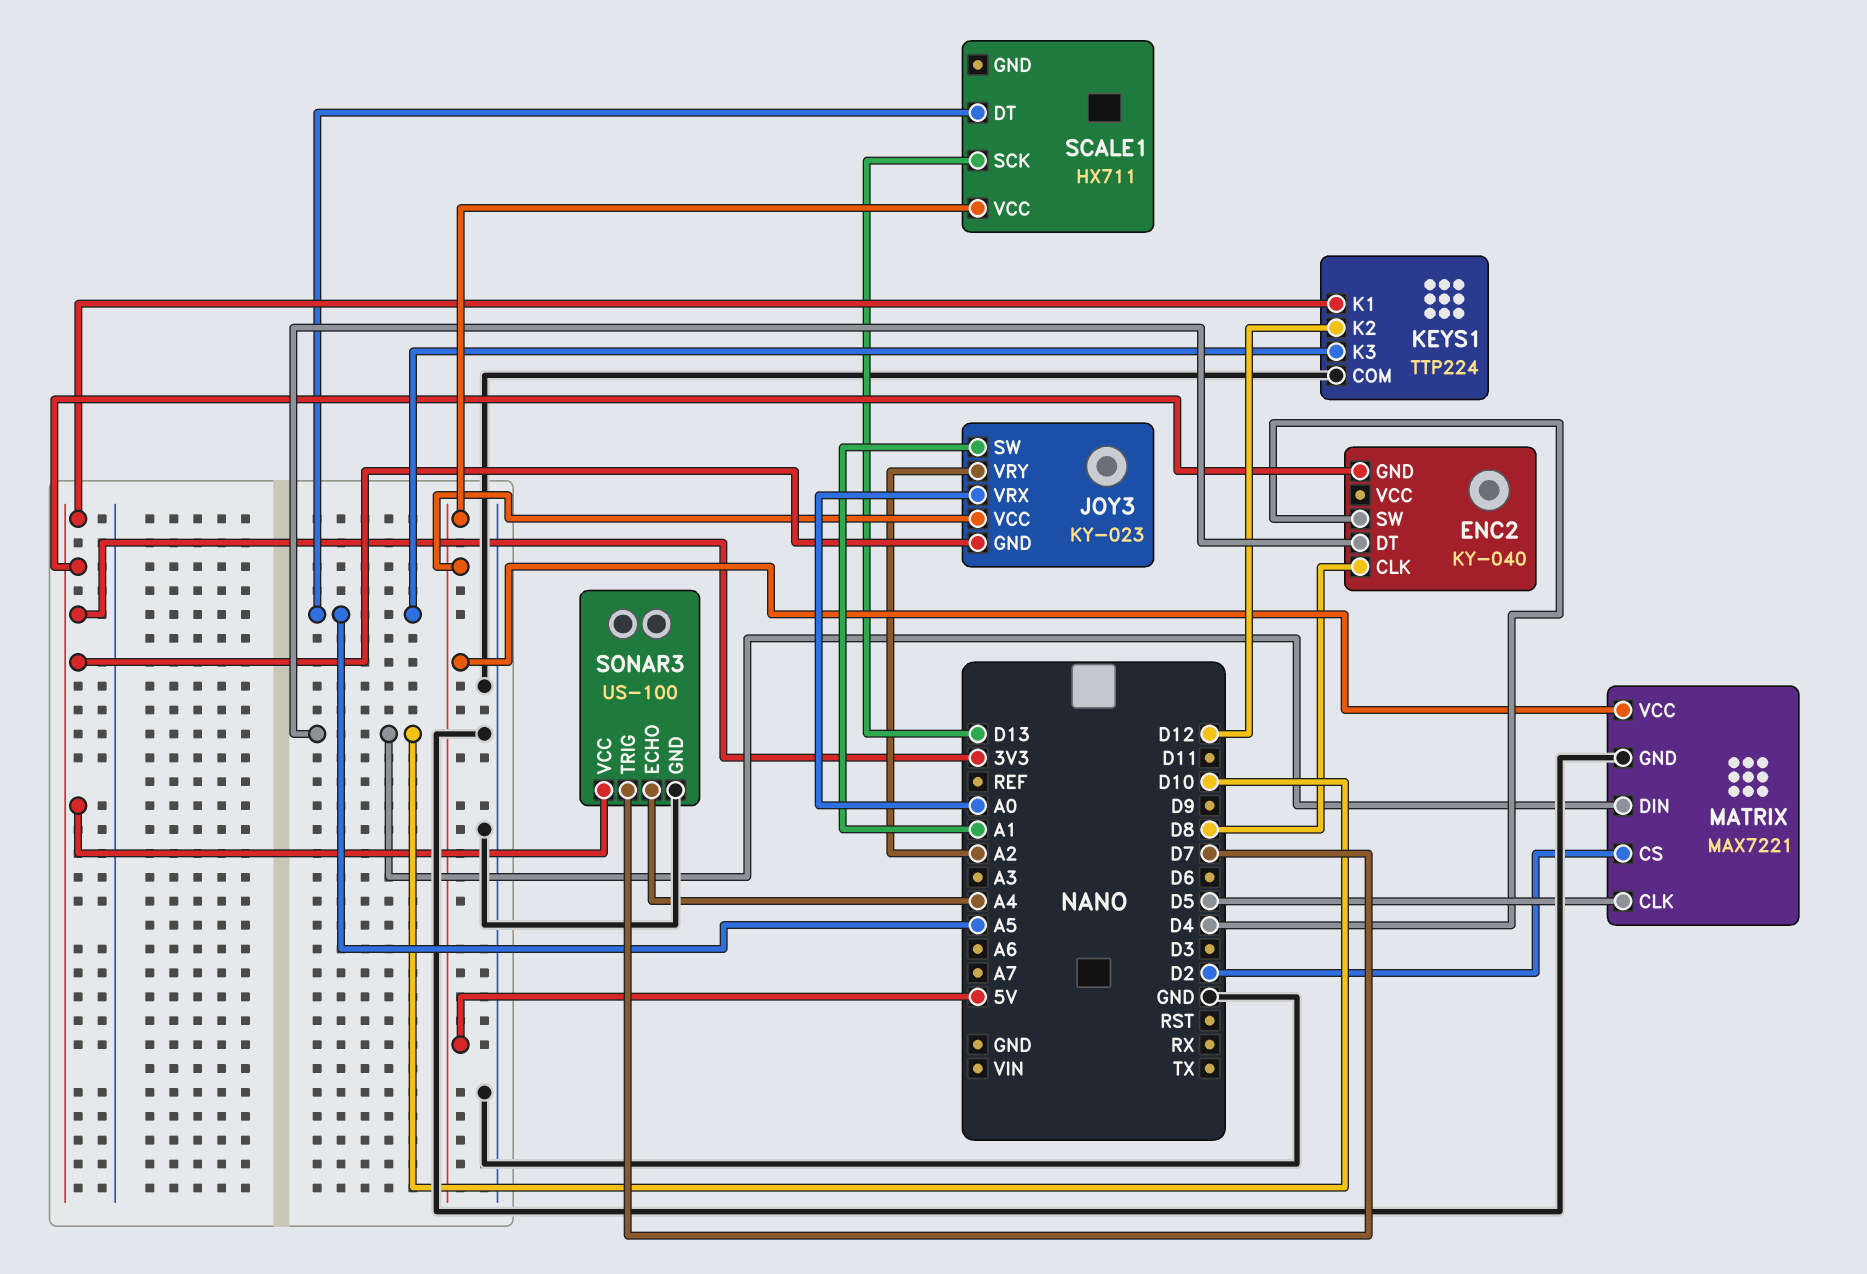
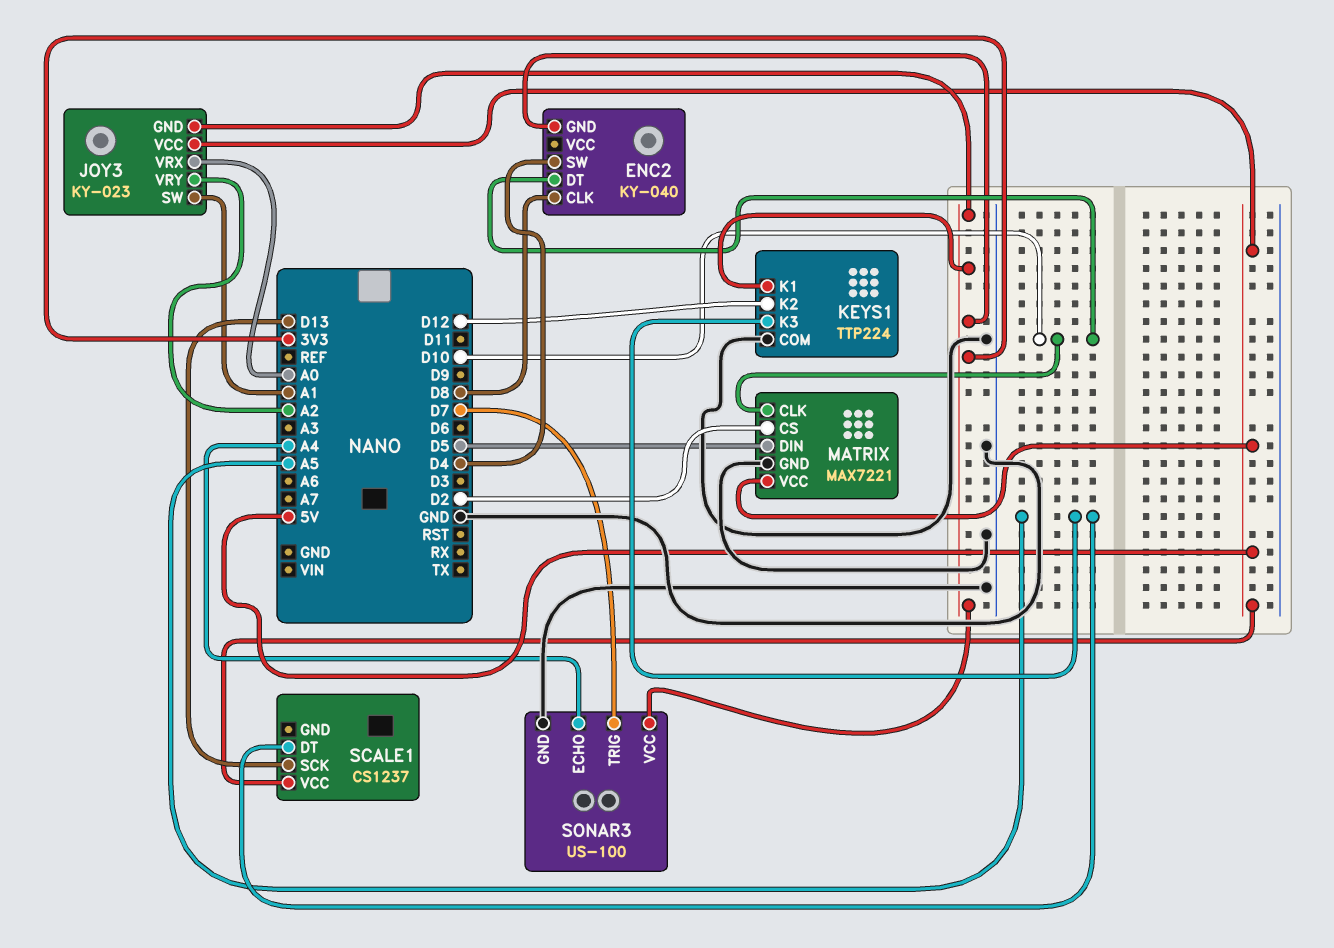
MATRIX pin CLK: D5 -> D10
MATRIX pin DIN: D10 -> D5
SCALE1: HX711 -> CS1237

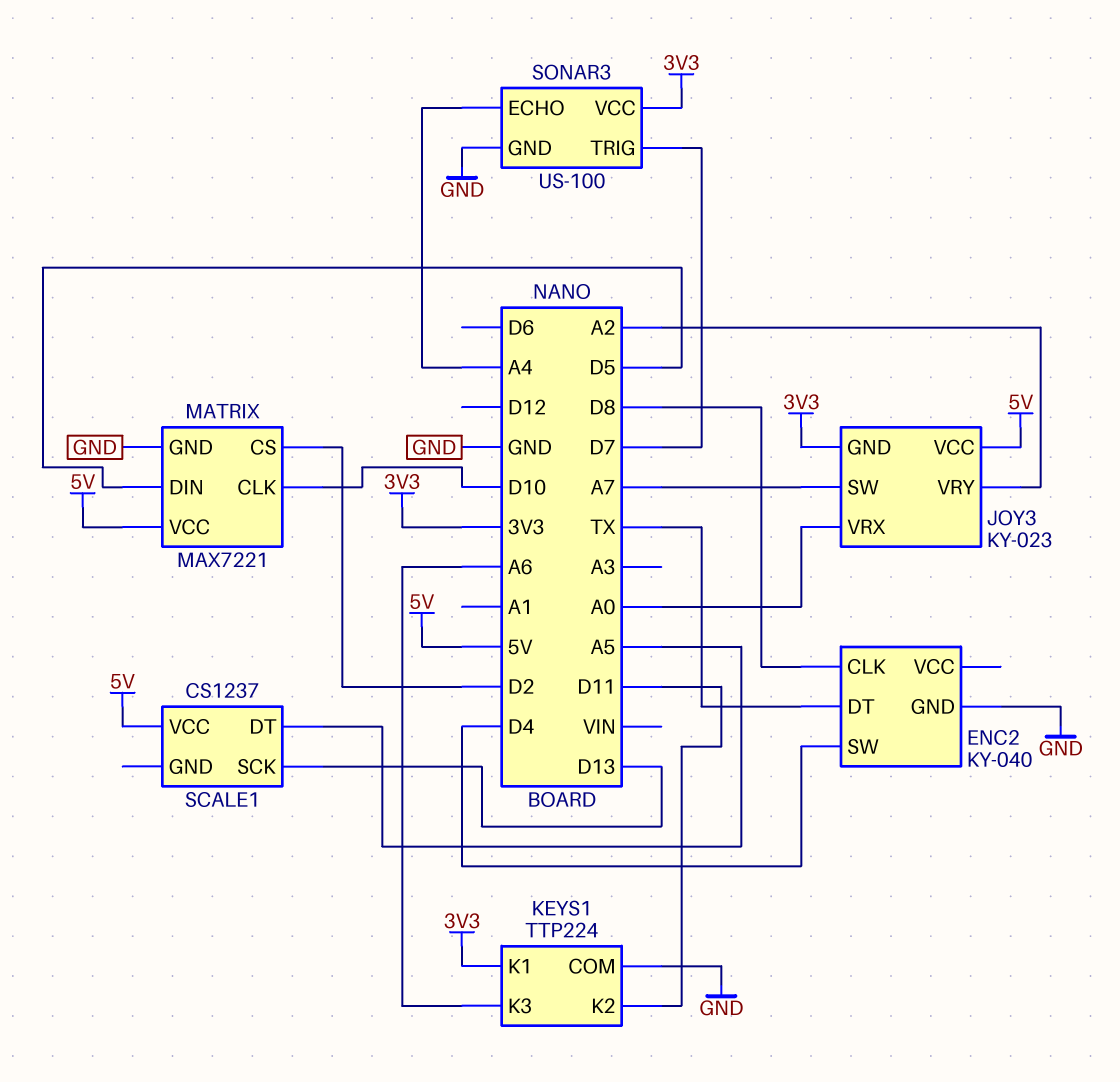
ENC2 pin DT: D10 -> TX
ENC2 pin GND: 3V3 -> GND
JOY3 pin SW: A1 -> A7
KEYS1 pin K2: D12 -> D11
KEYS1 pin K3: A5 -> A6

